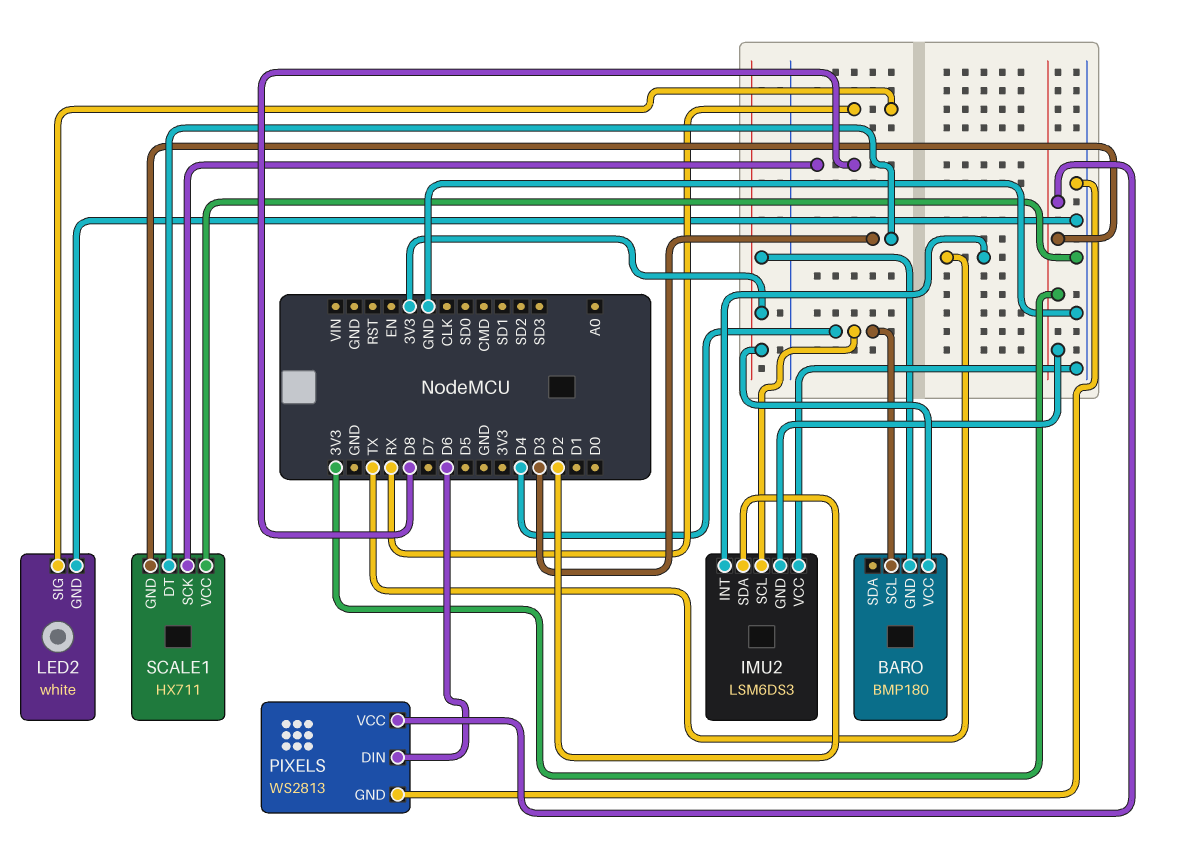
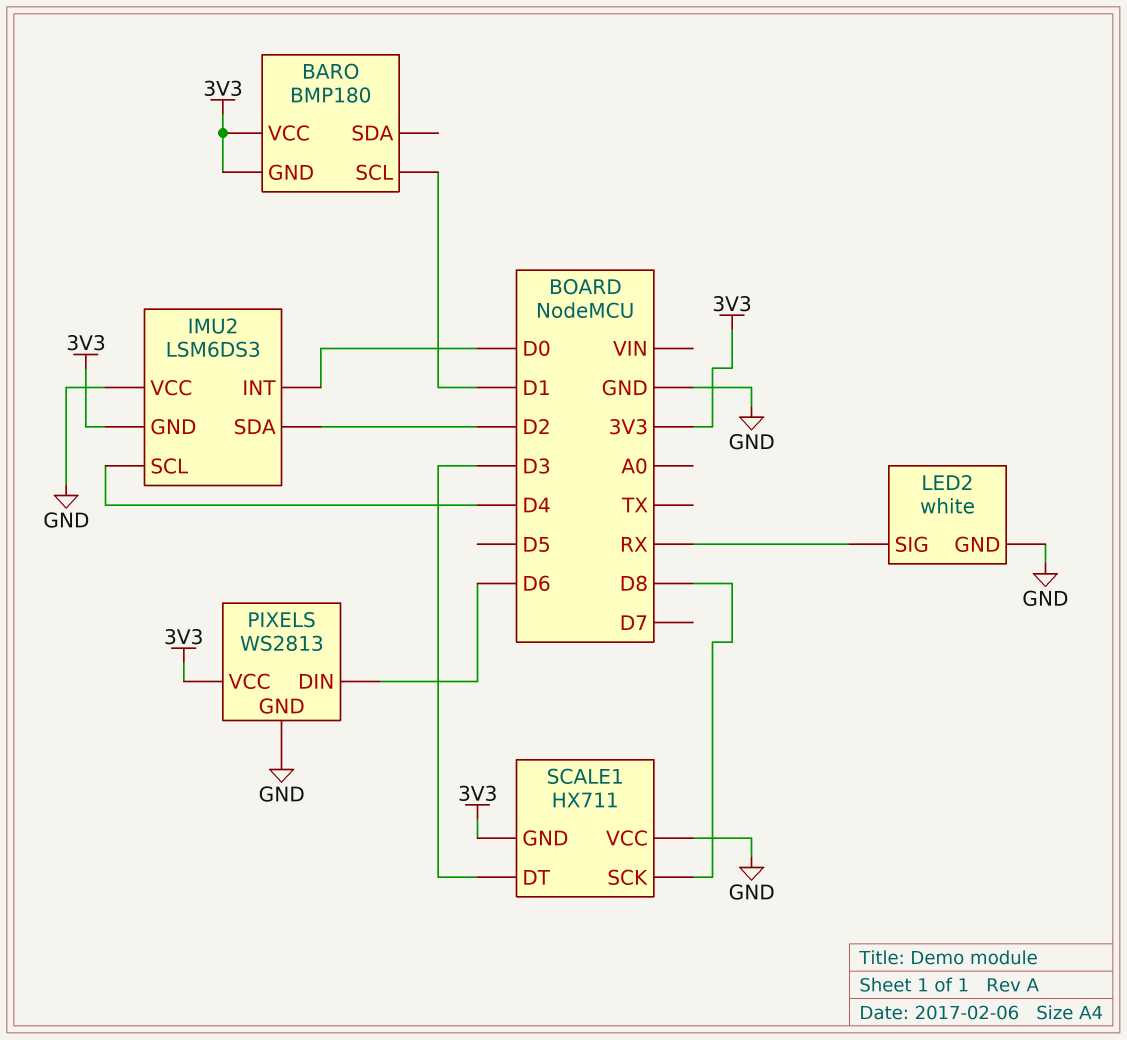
BARO pin SCL: D4 -> D1
IMU2 pin INT: TX -> D0

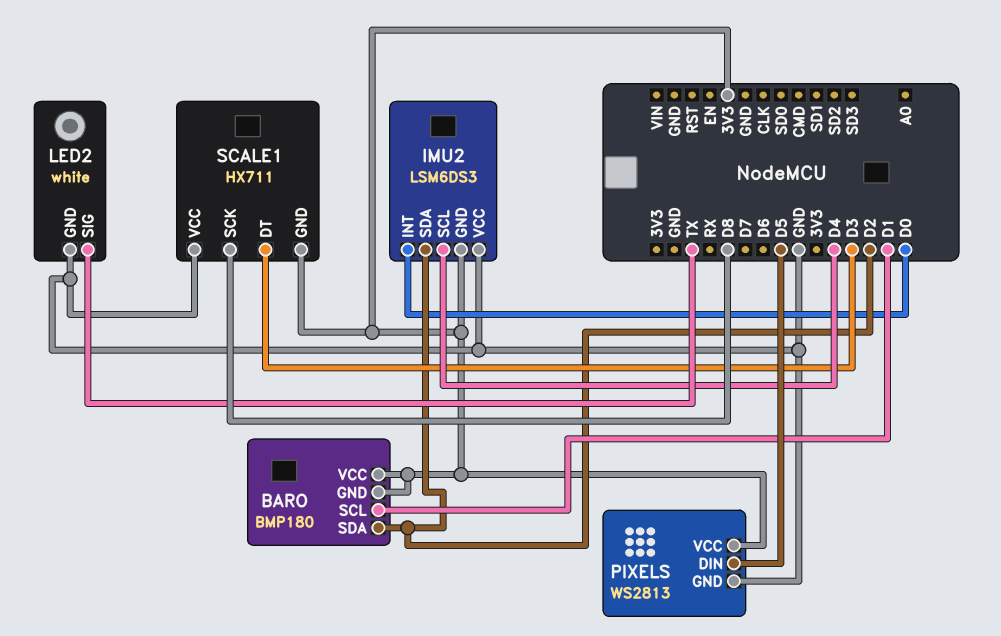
BARO pin SDA: none -> D2
LED2 pin SIG: RX -> TX
PIXELS pin DIN: D6 -> D5

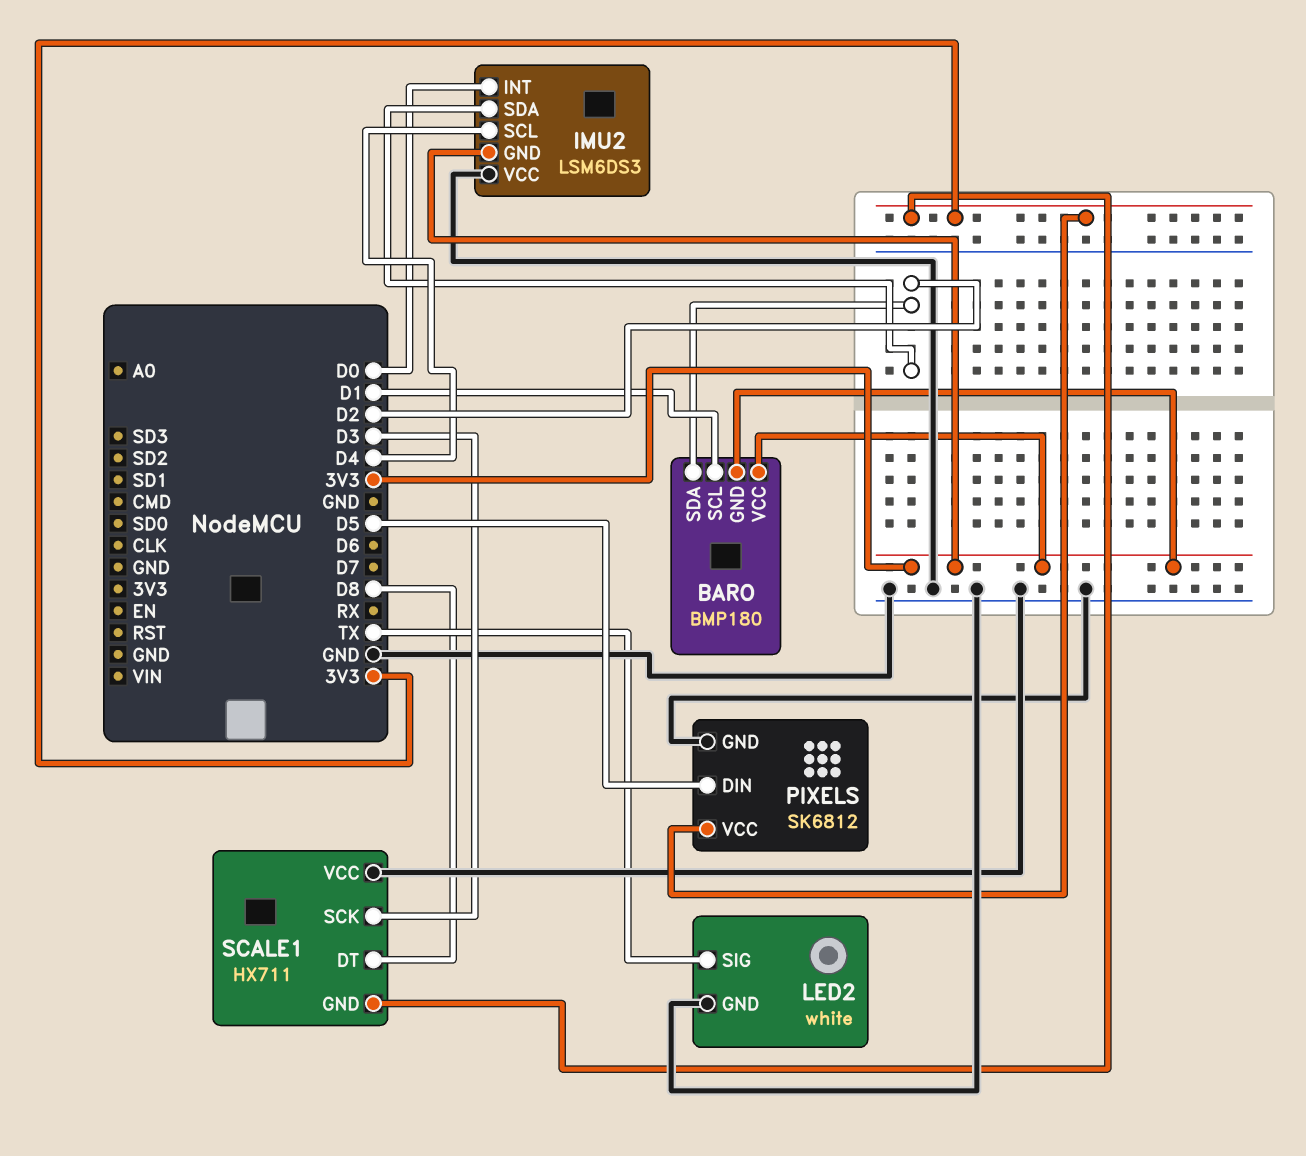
PIXELS: WS2813 -> SK6812
SCALE1 pin DT: D3 -> D8
SCALE1 pin SCK: D8 -> D3

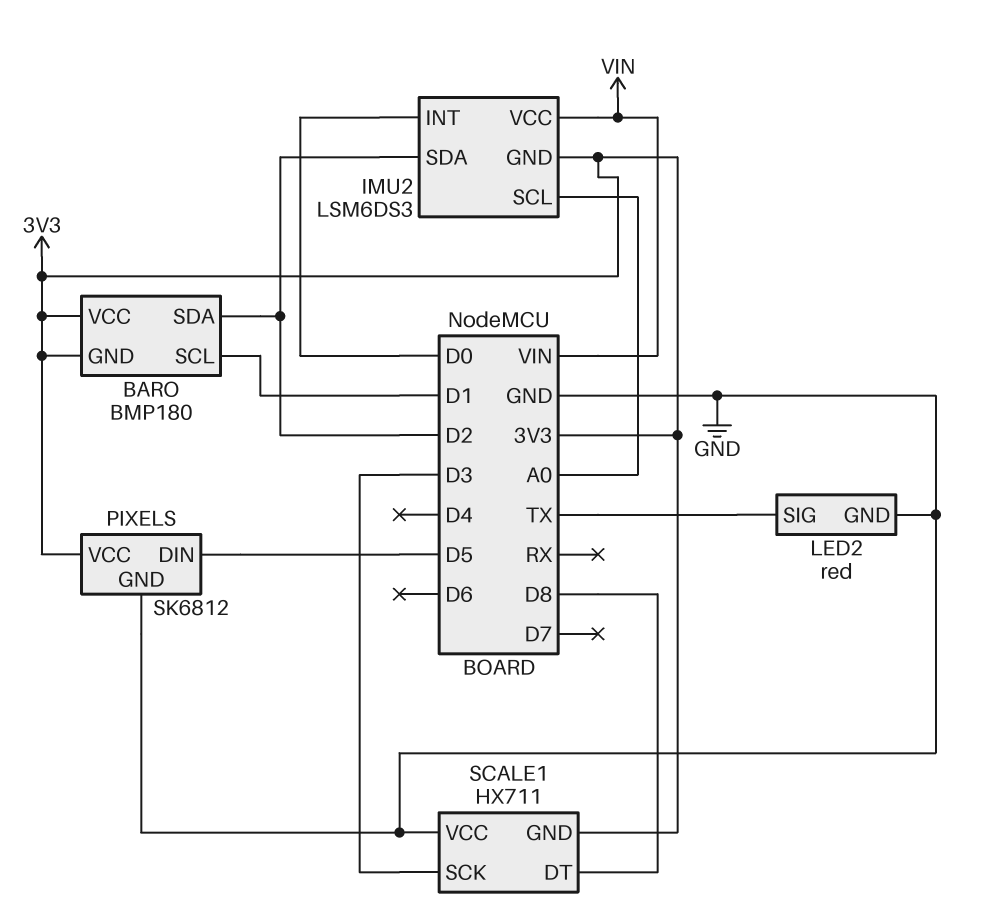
IMU2 pin SCL: D4 -> A0
IMU2 pin VCC: GND -> VIN
LED2: white -> red

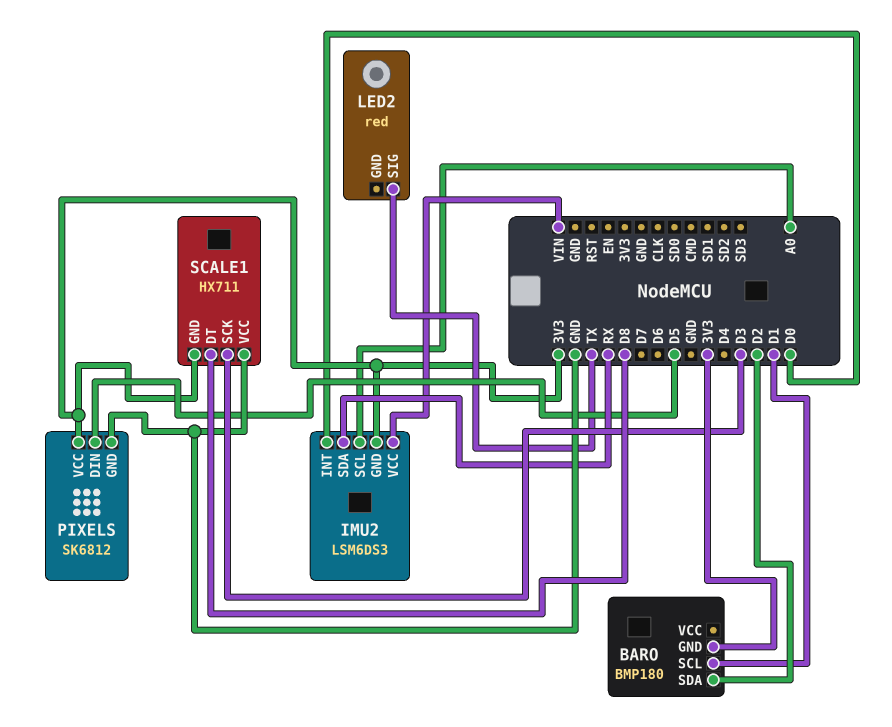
BARO pin VCC: 3V3 -> none
IMU2 pin SDA: D2 -> RX
LED2 pin GND: GND -> none

